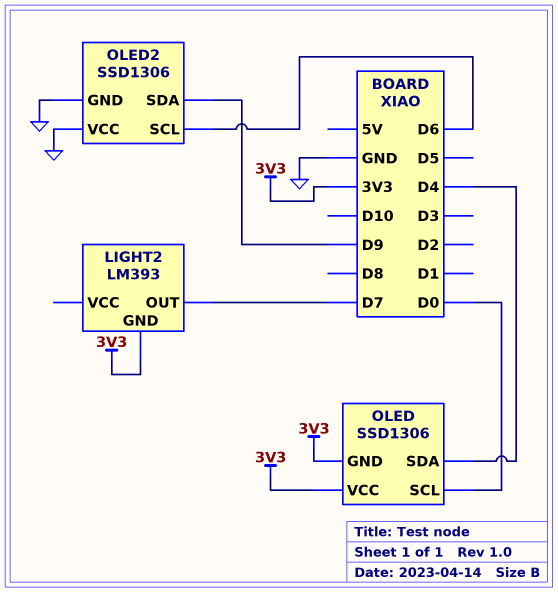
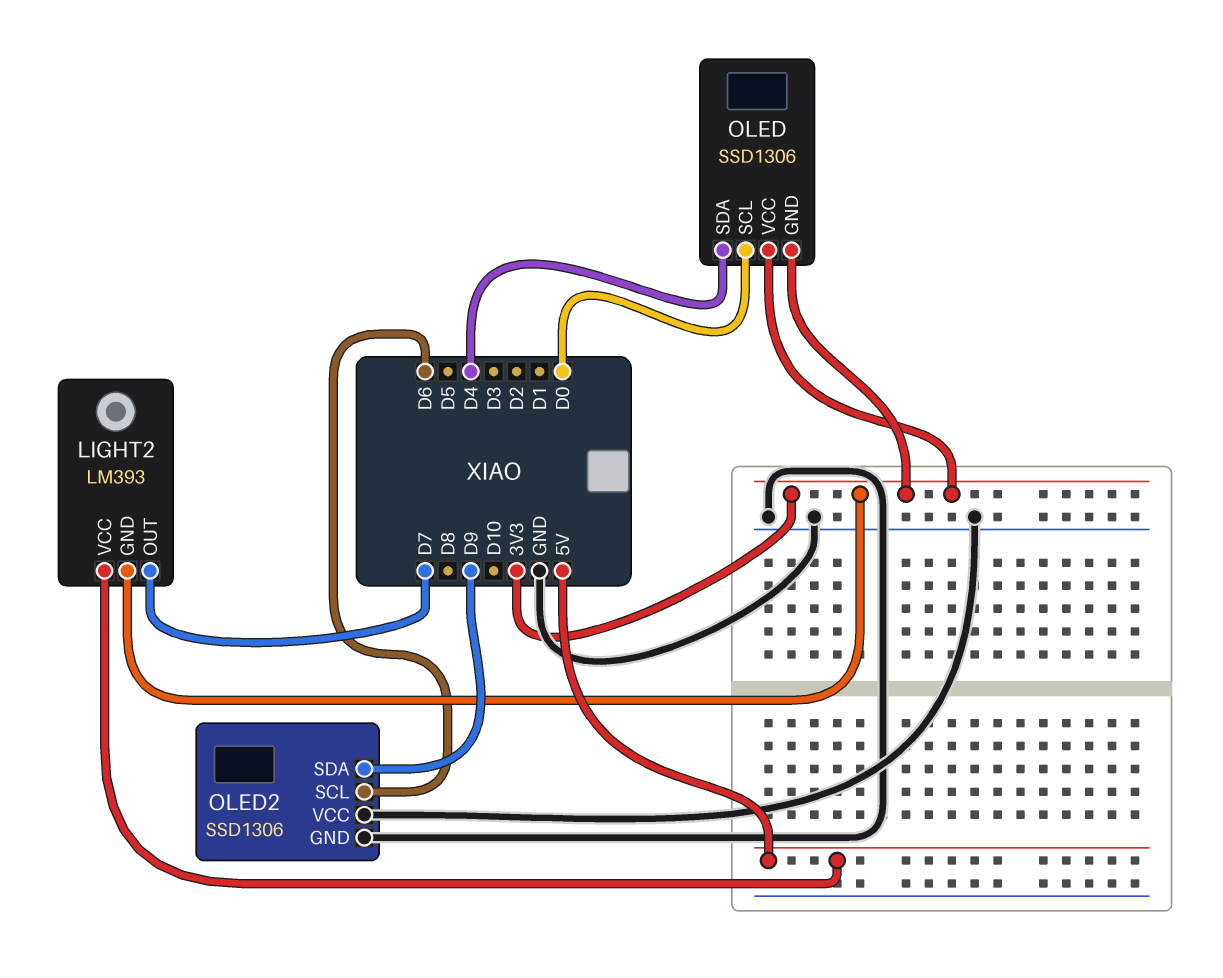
LIGHT2 pin VCC: none -> 5V

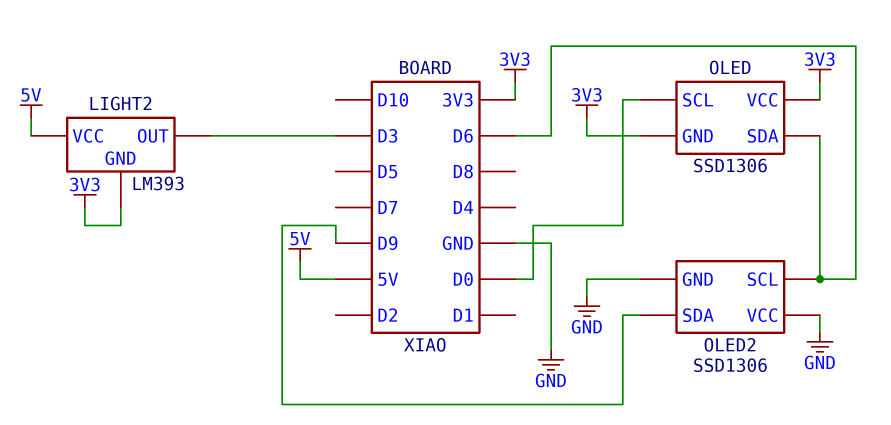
LIGHT2 pin OUT: D7 -> D3
OLED pin SDA: D4 -> D6

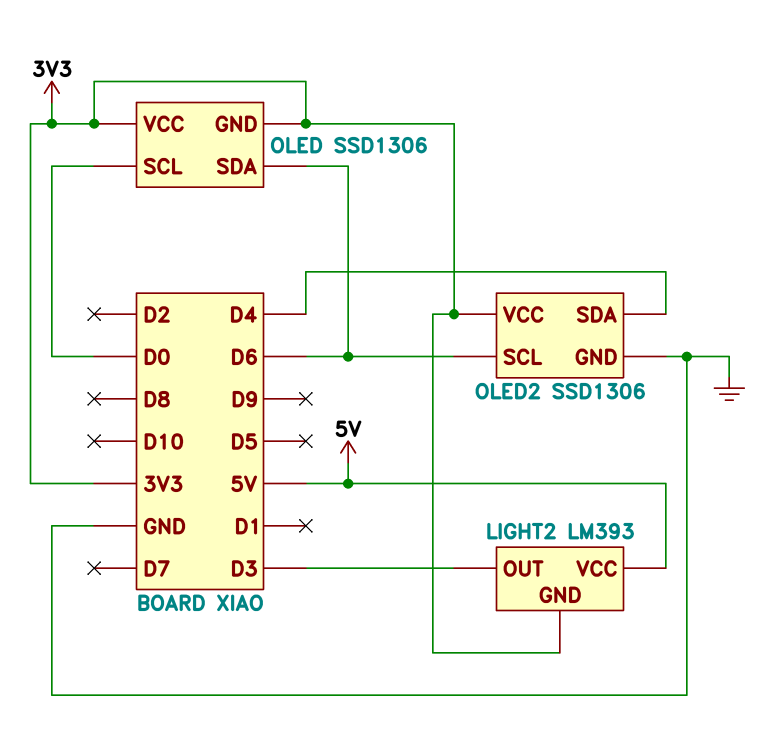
OLED2 pin SDA: D9 -> D4
OLED2 pin VCC: GND -> 3V3

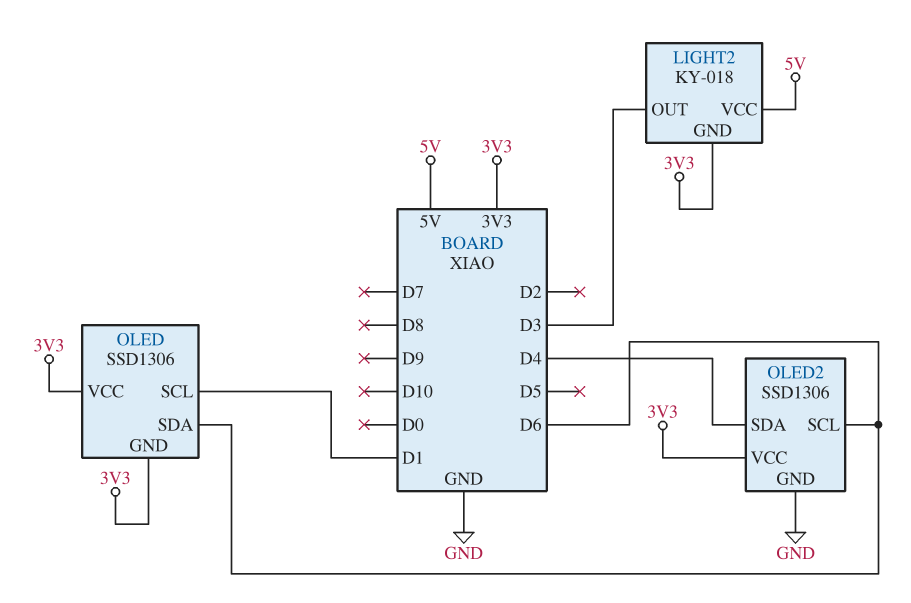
LIGHT2: LM393 -> KY-018
OLED pin SCL: D0 -> D1

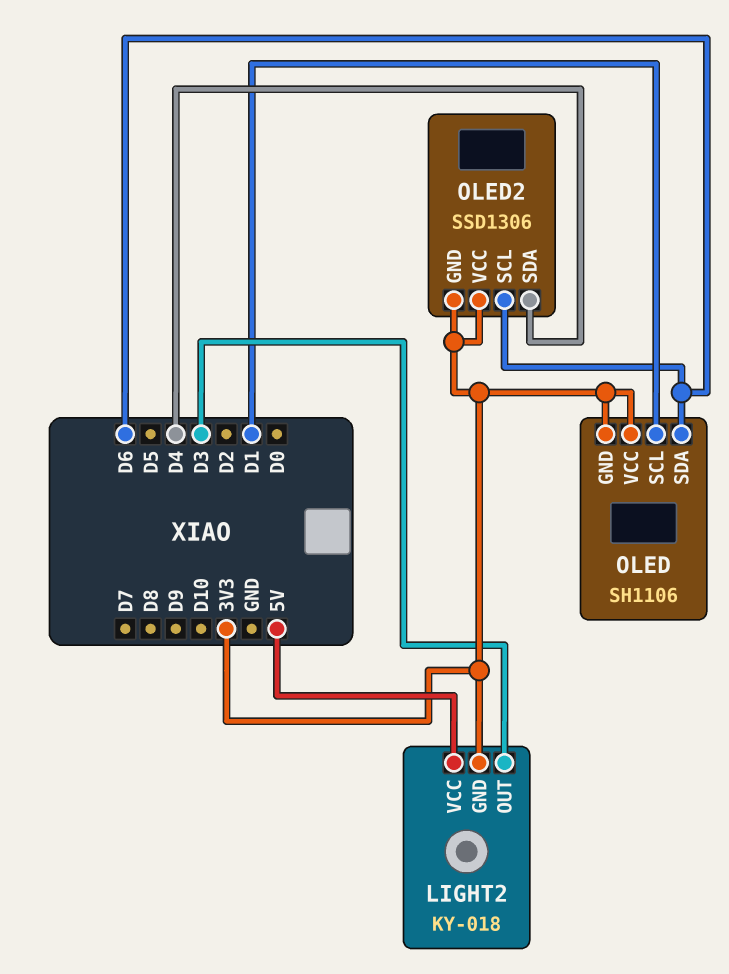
OLED: SSD1306 -> SH1106
OLED2 pin GND: GND -> 3V3

